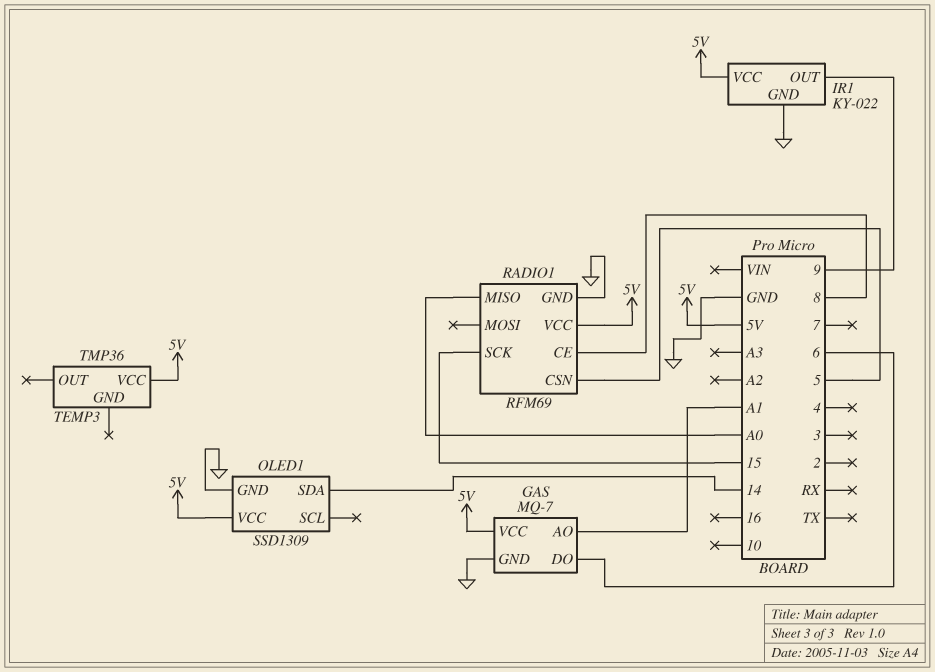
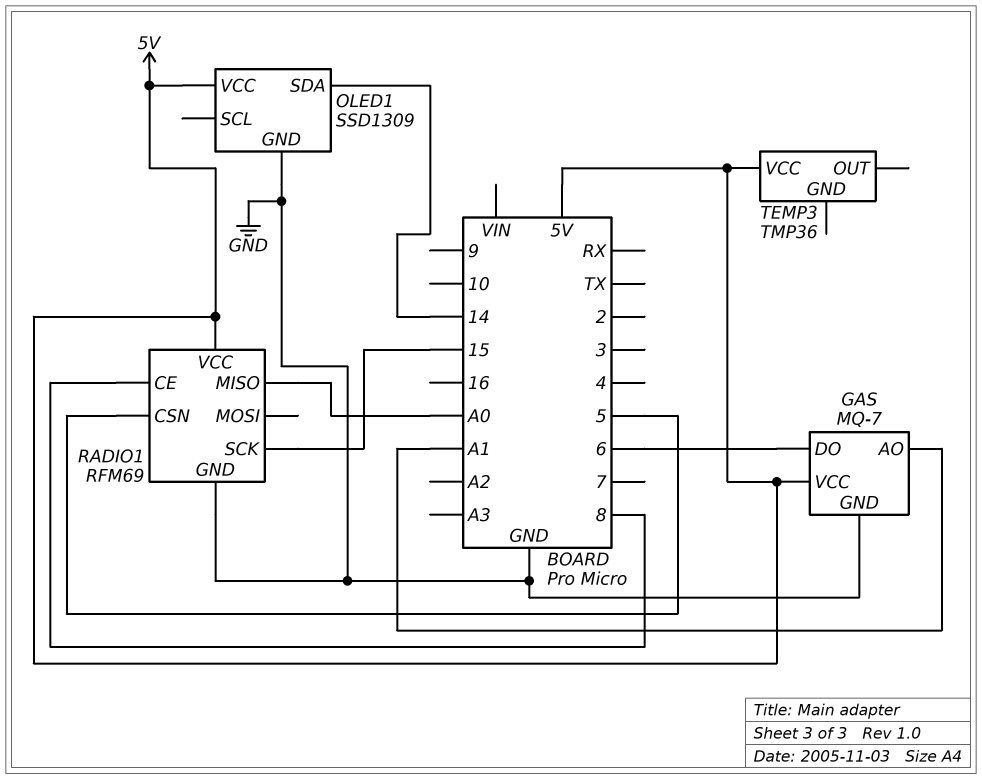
IR1: KY-022 -> none
IR1 pin GND: GND -> none
IR1 pin OUT: 9 -> none
IR1 pin VCC: 5V -> none

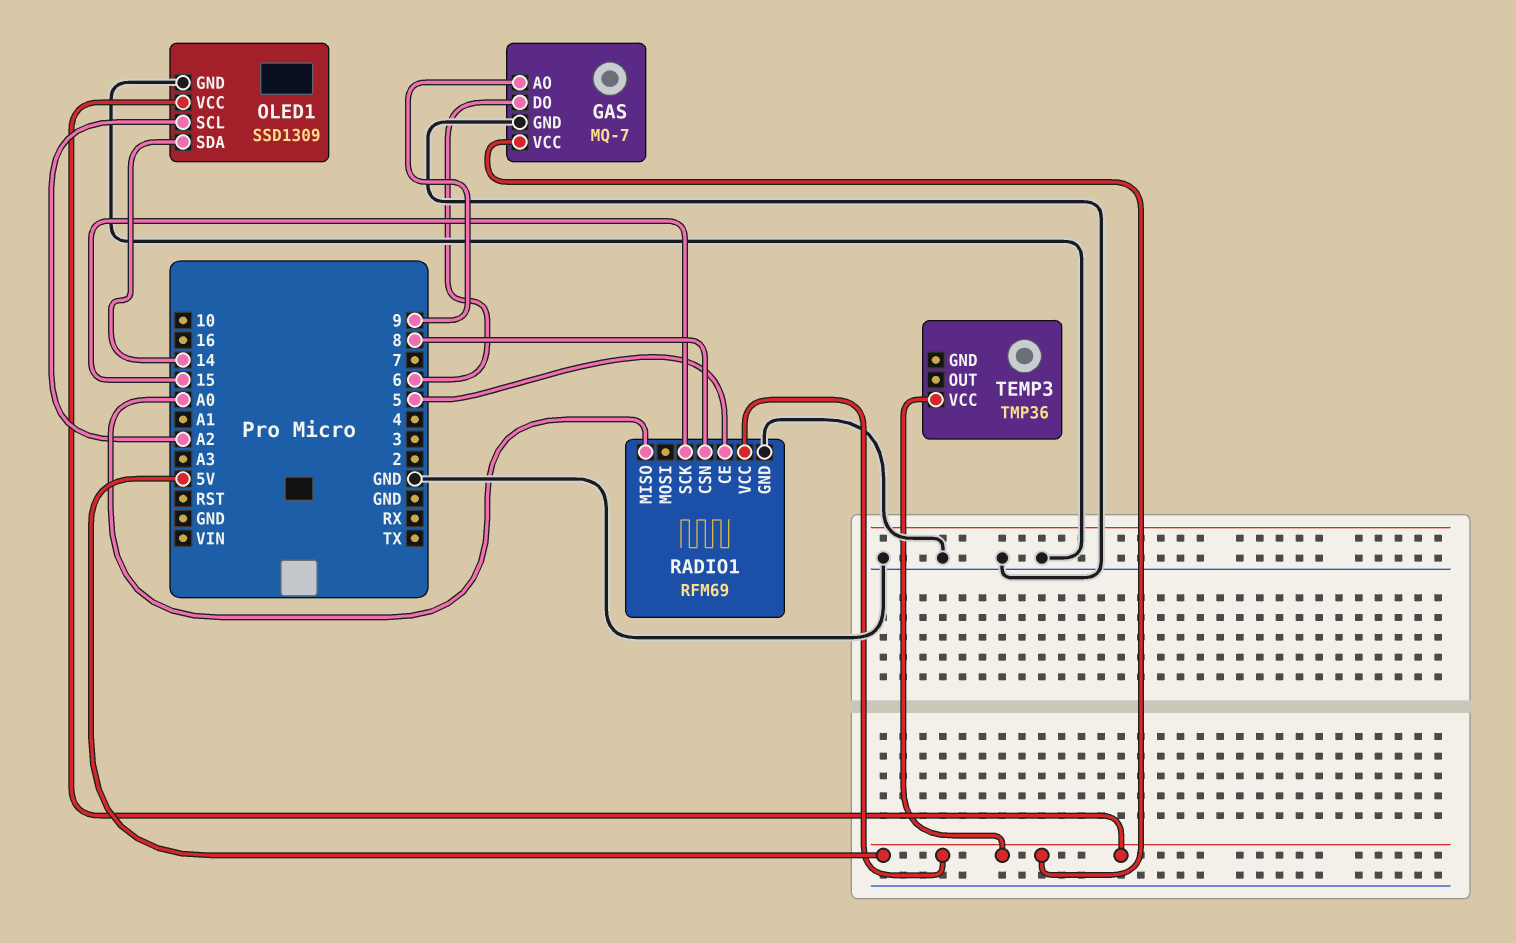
GAS pin AO: A1 -> 9
OLED1 pin SCL: none -> A2
RADIO1 pin CE: 8 -> 5
RADIO1 pin CSN: 5 -> 8

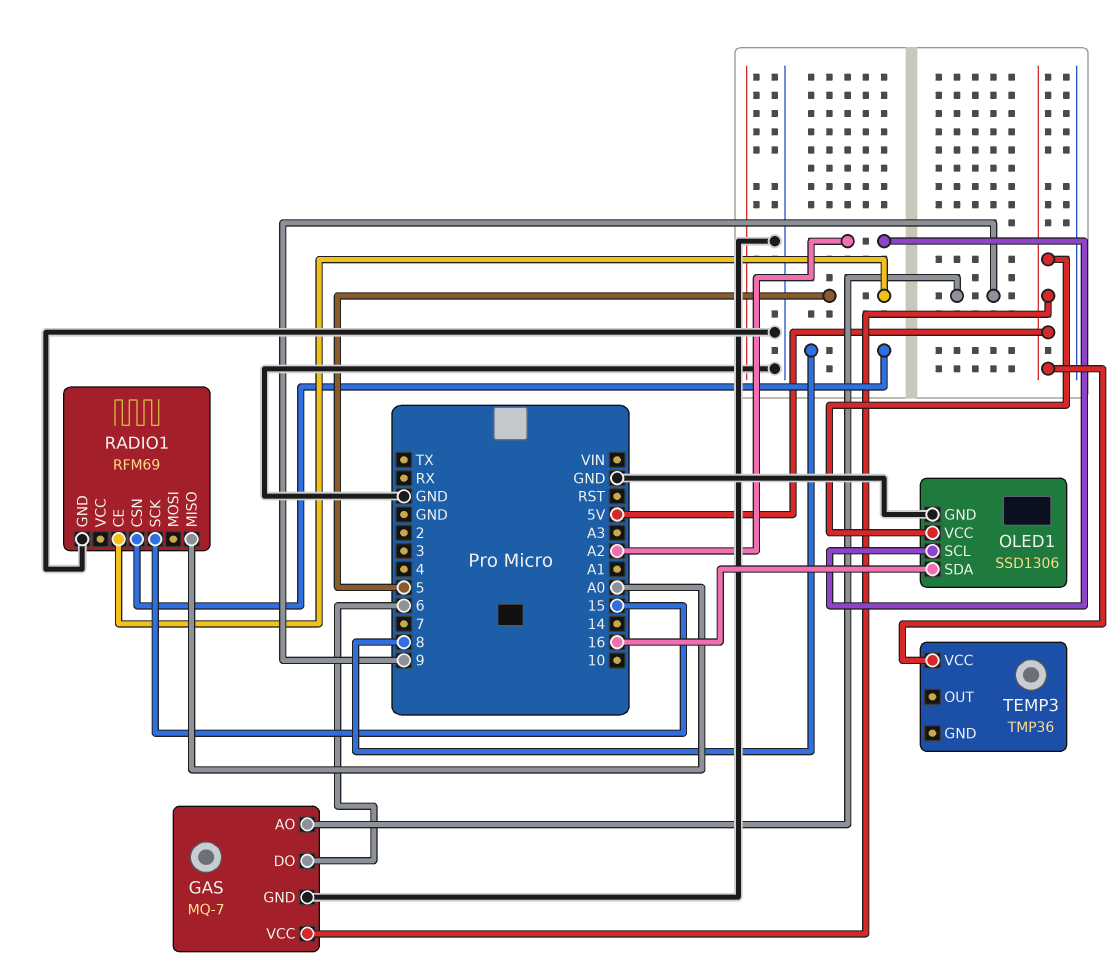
OLED1: SSD1309 -> SSD1306
OLED1 pin SDA: 14 -> 16
RADIO1 pin VCC: 5V -> none

